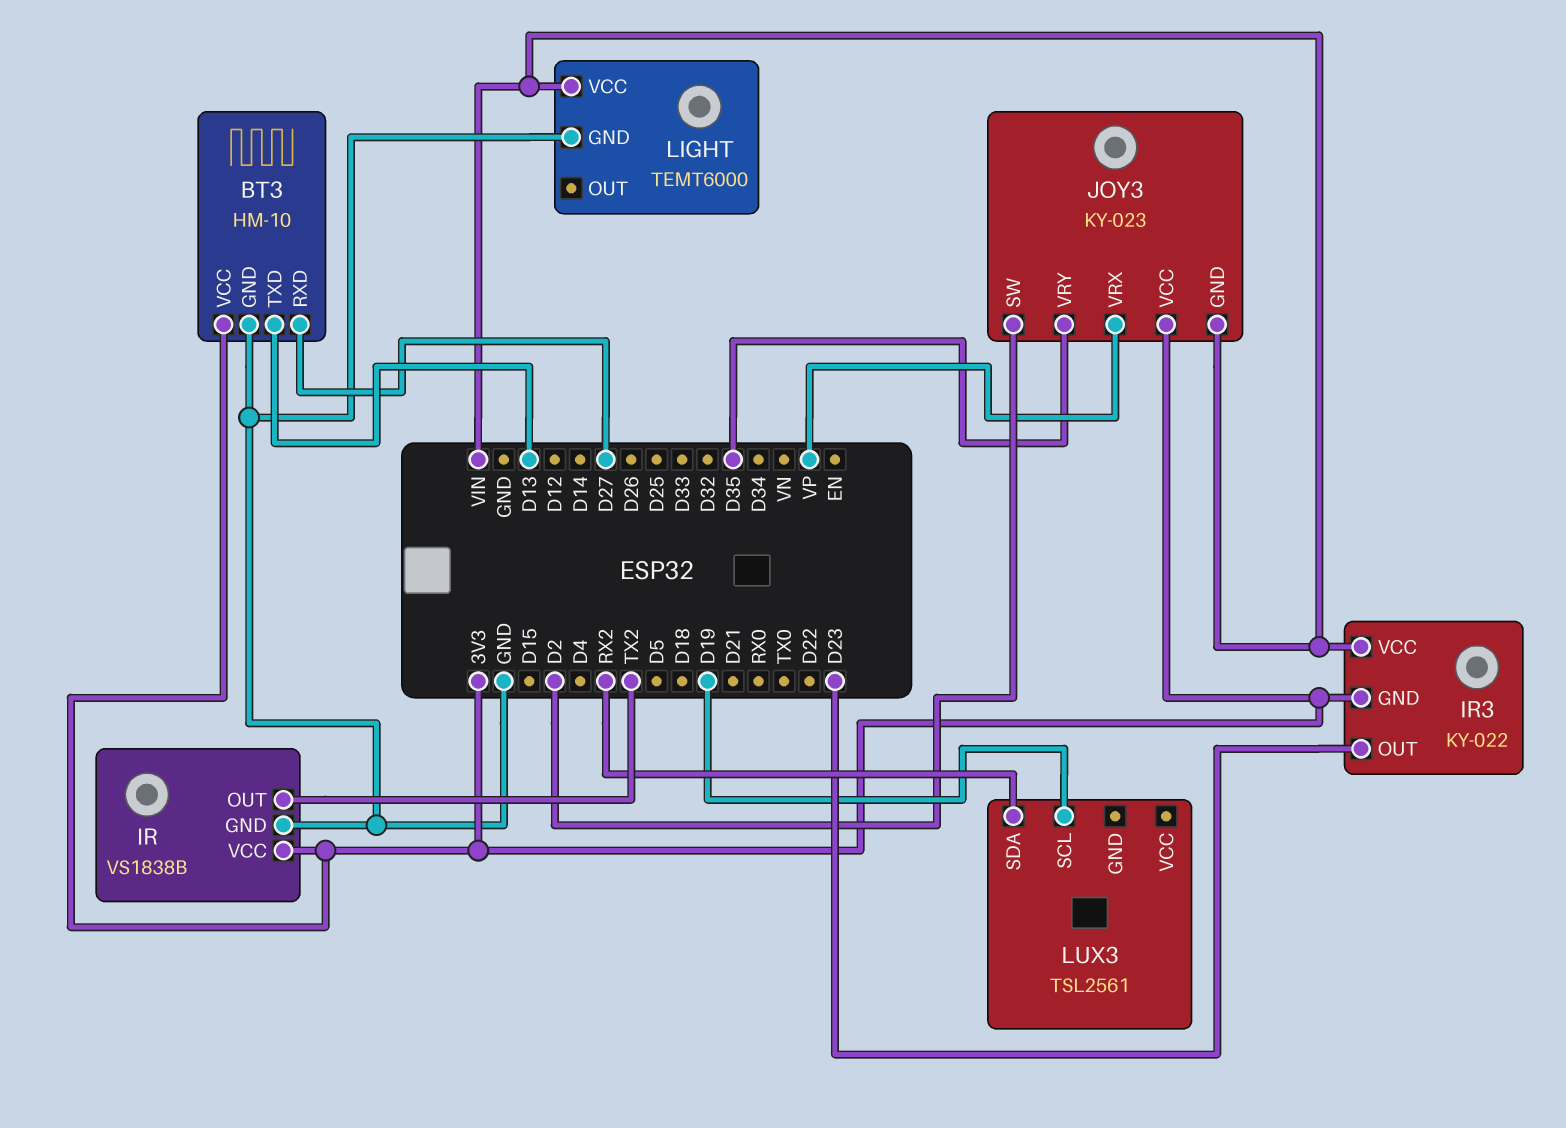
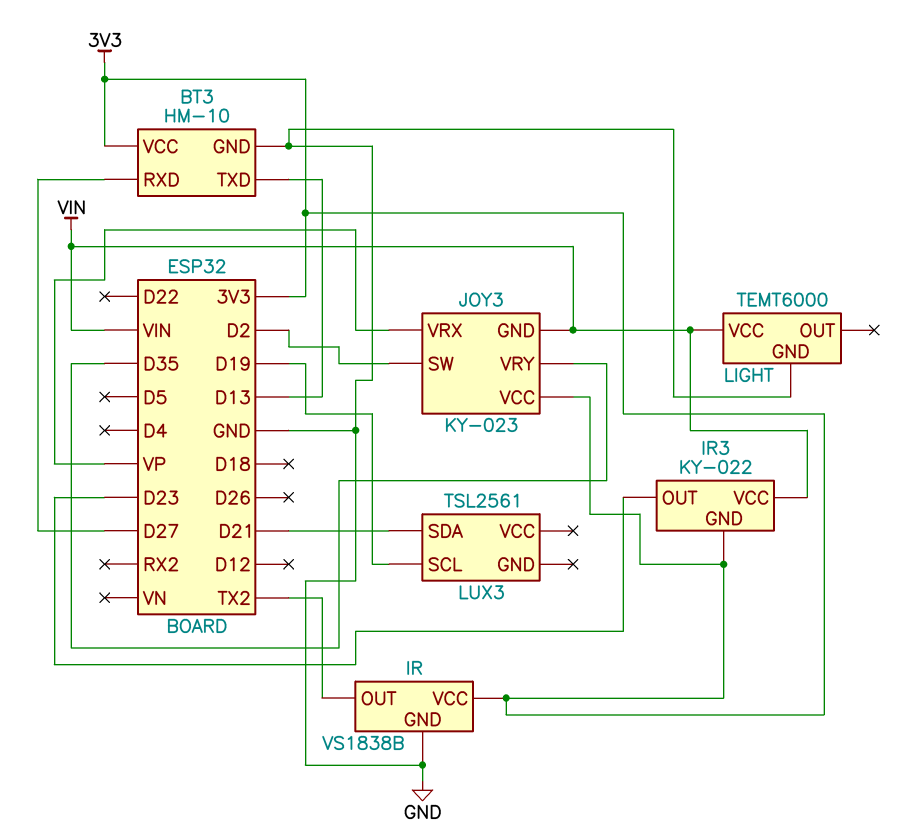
LUX3 pin SDA: RX2 -> D21

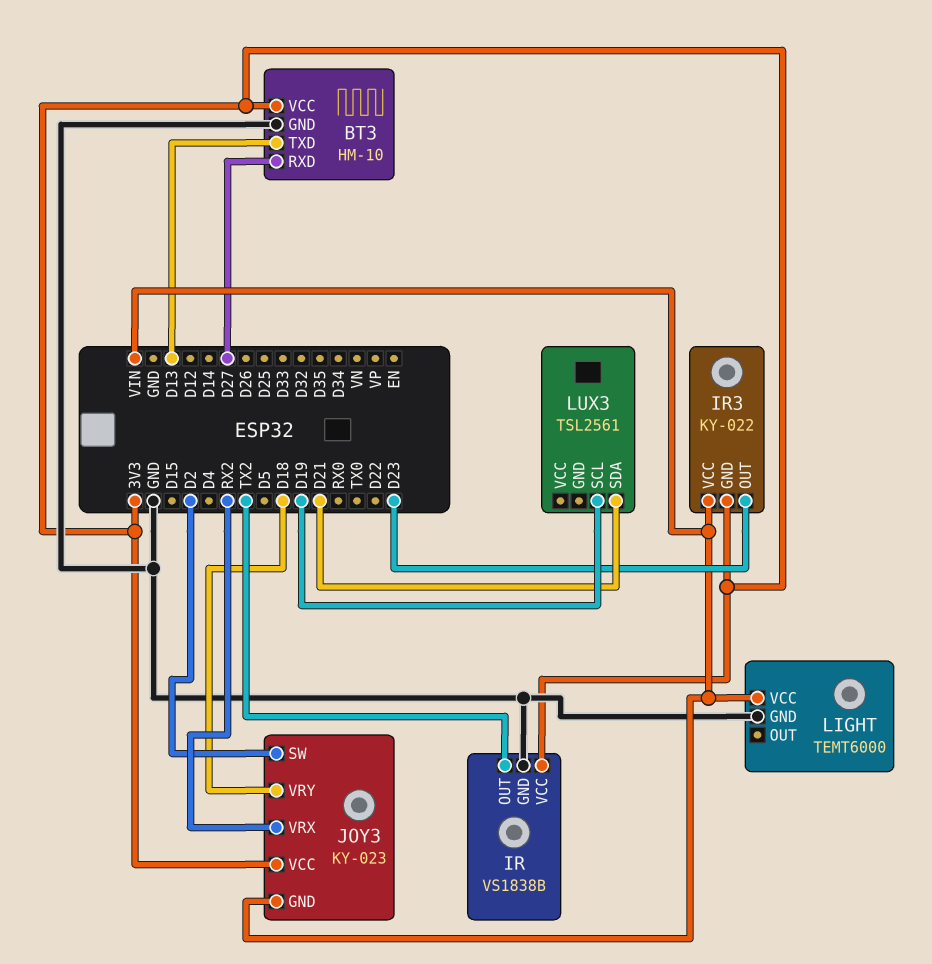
JOY3 pin VRX: VP -> RX2
JOY3 pin VRY: D35 -> D18

